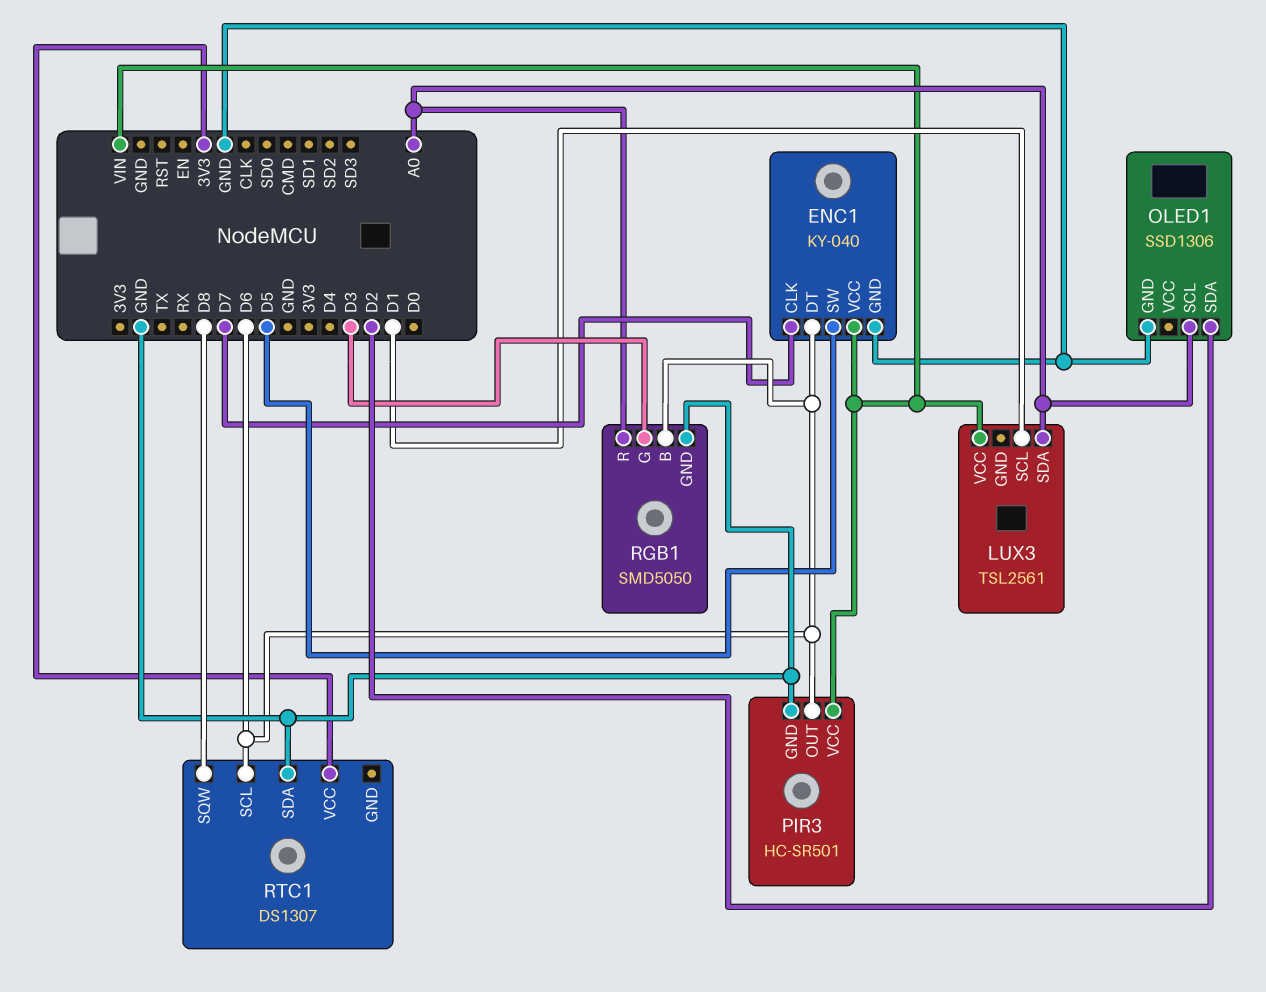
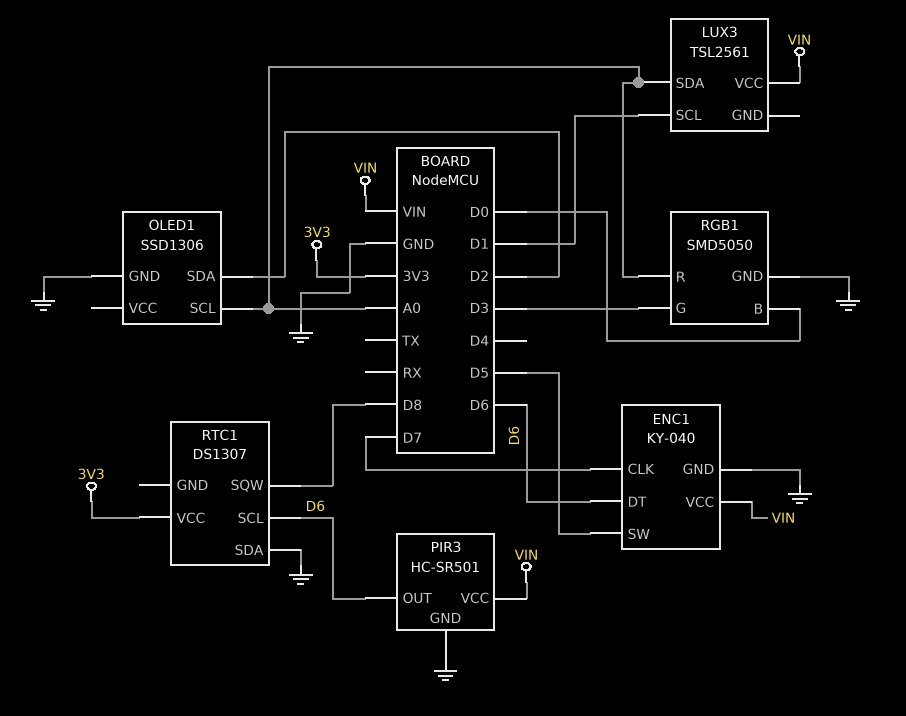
RGB1 pin B: D6 -> D0

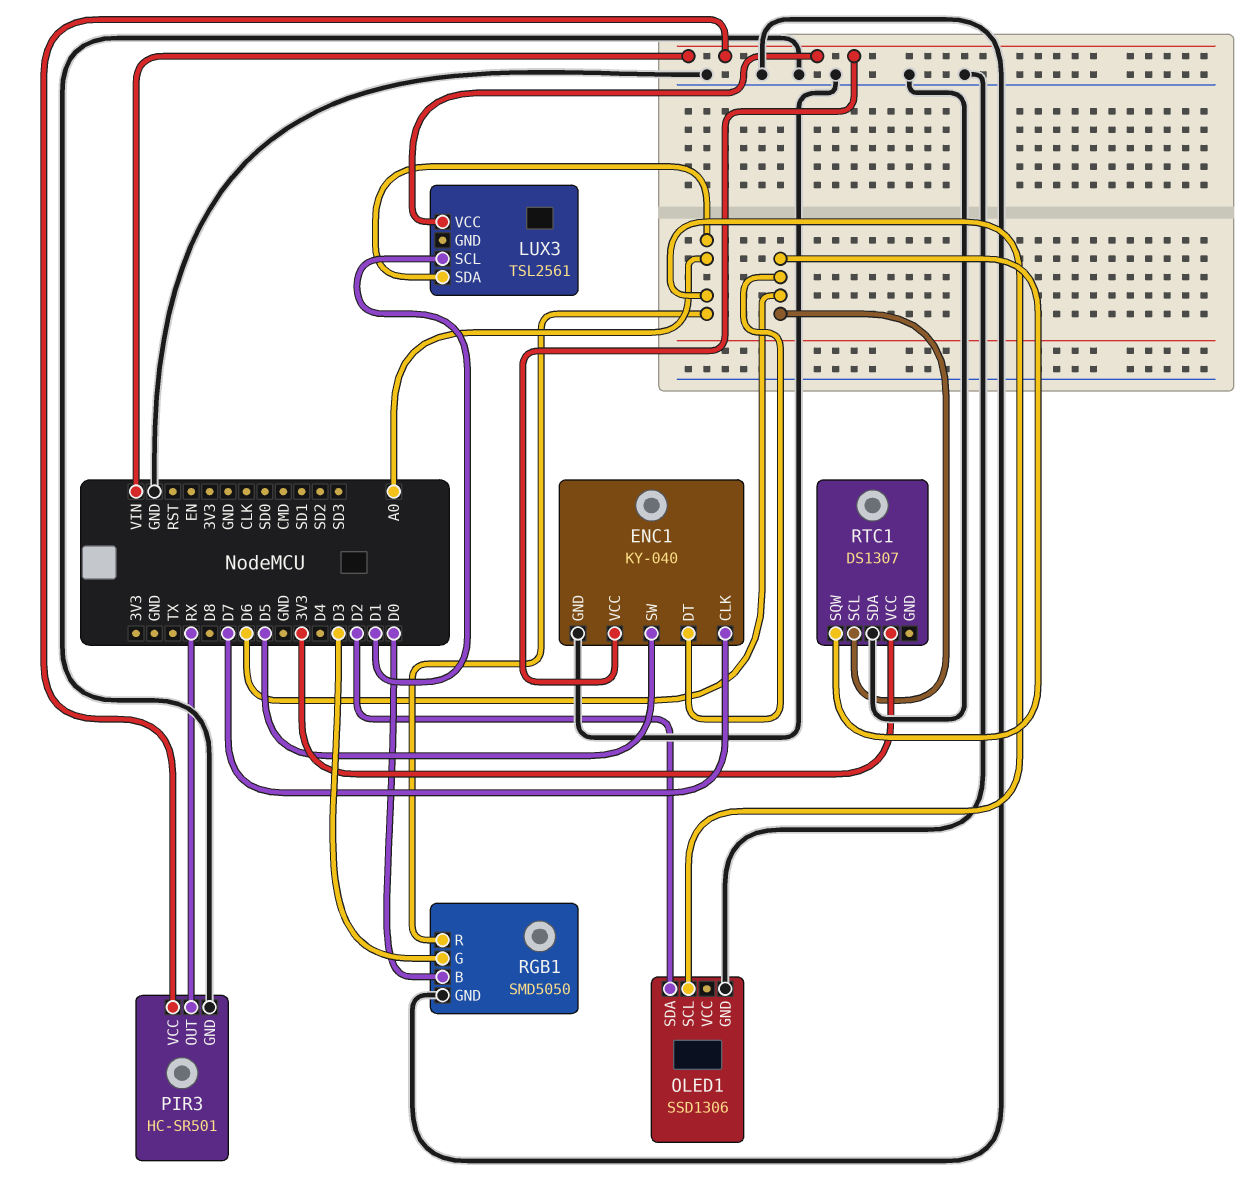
PIR3 pin OUT: D6 -> RX
RTC1 pin SQW: D8 -> D6

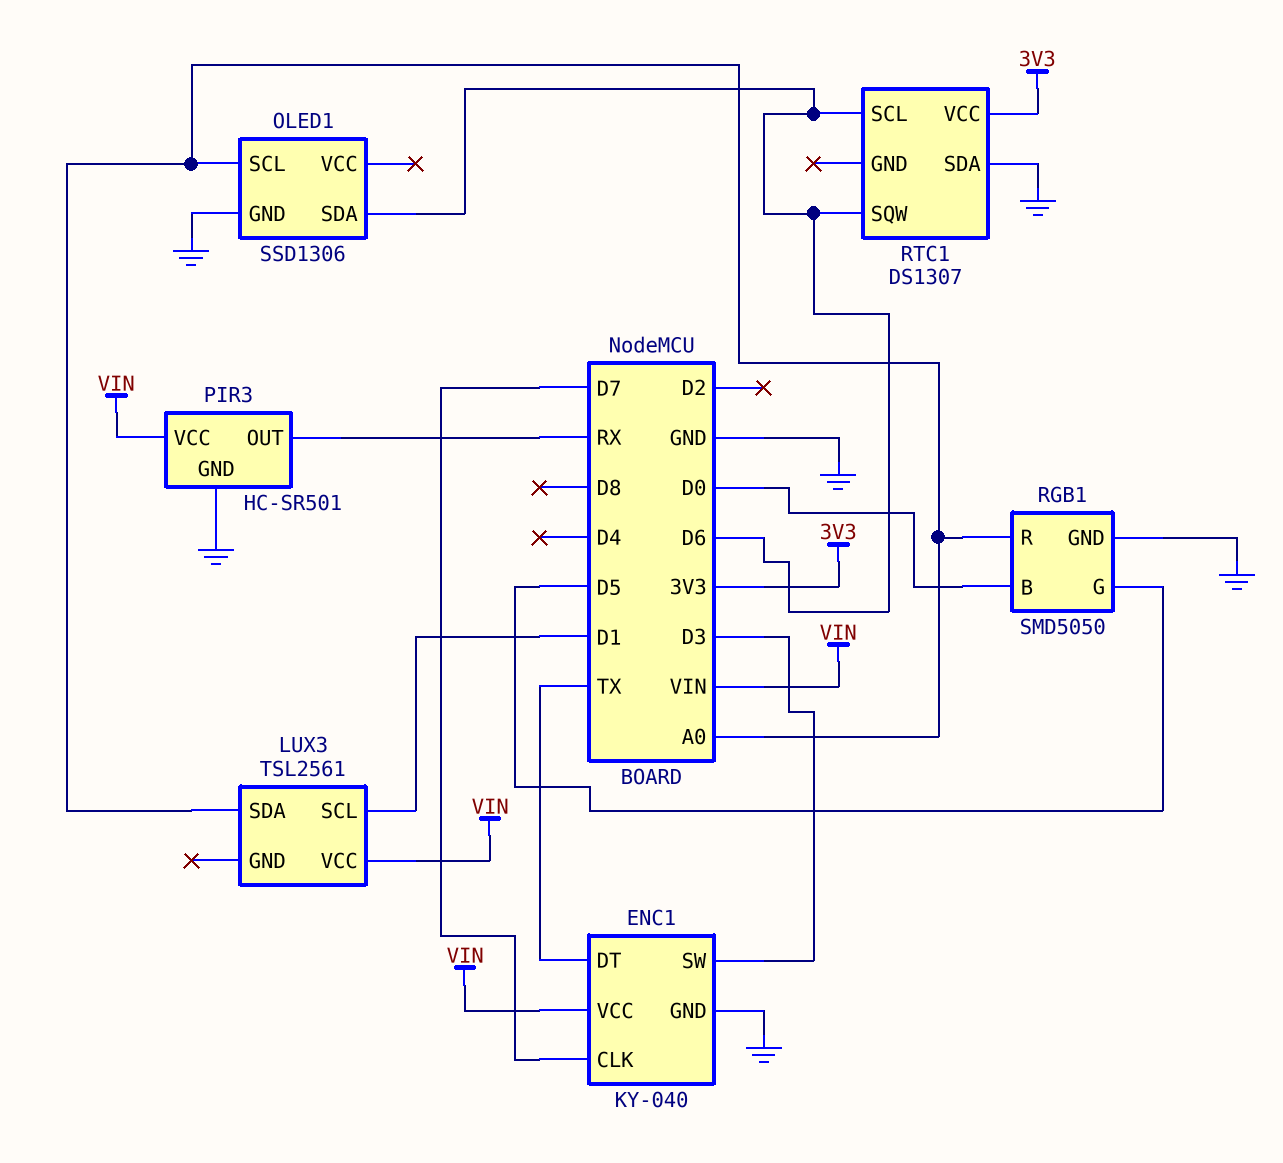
ENC1 pin DT: D6 -> TX
ENC1 pin SW: D5 -> D3
OLED1 pin SDA: D2 -> D6
RGB1 pin G: D3 -> D5

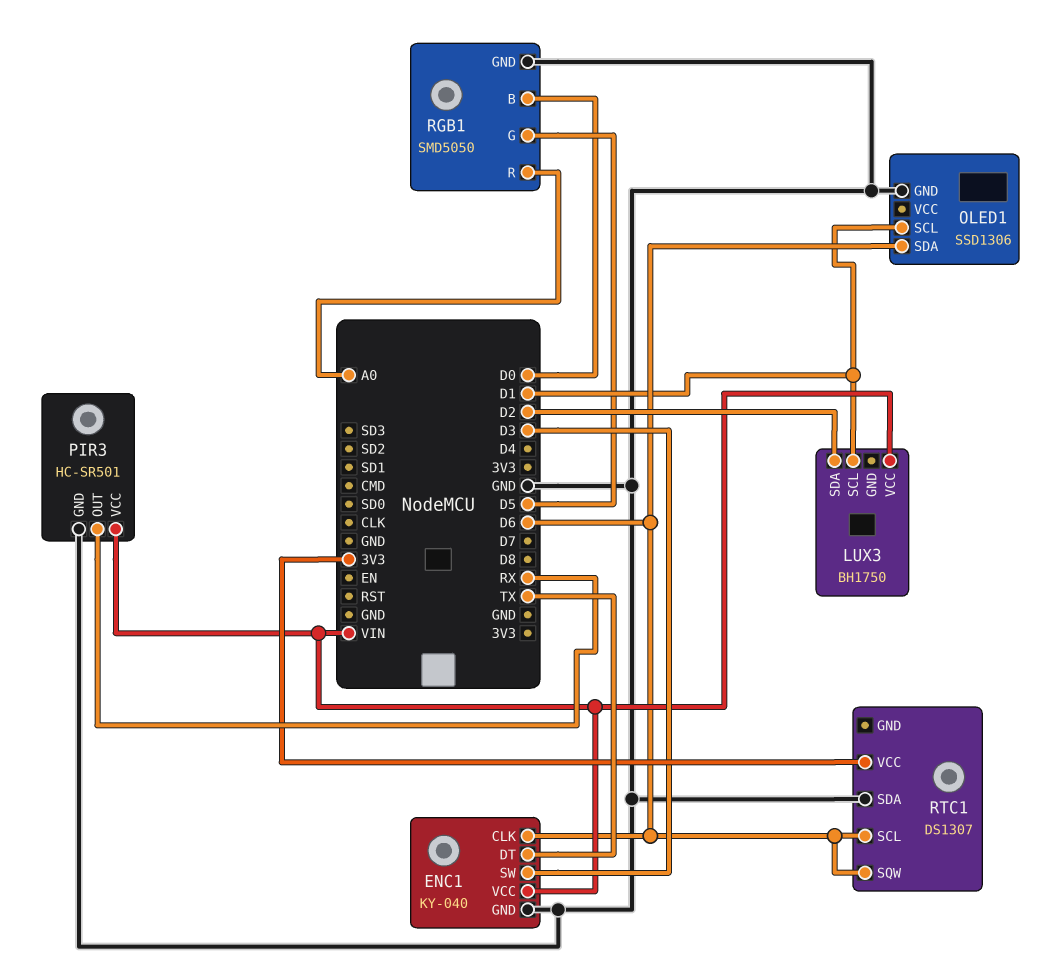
ENC1 pin CLK: D7 -> D6
LUX3: TSL2561 -> BH1750
LUX3 pin SDA: A0 -> D2
OLED1 pin SCL: A0 -> D1

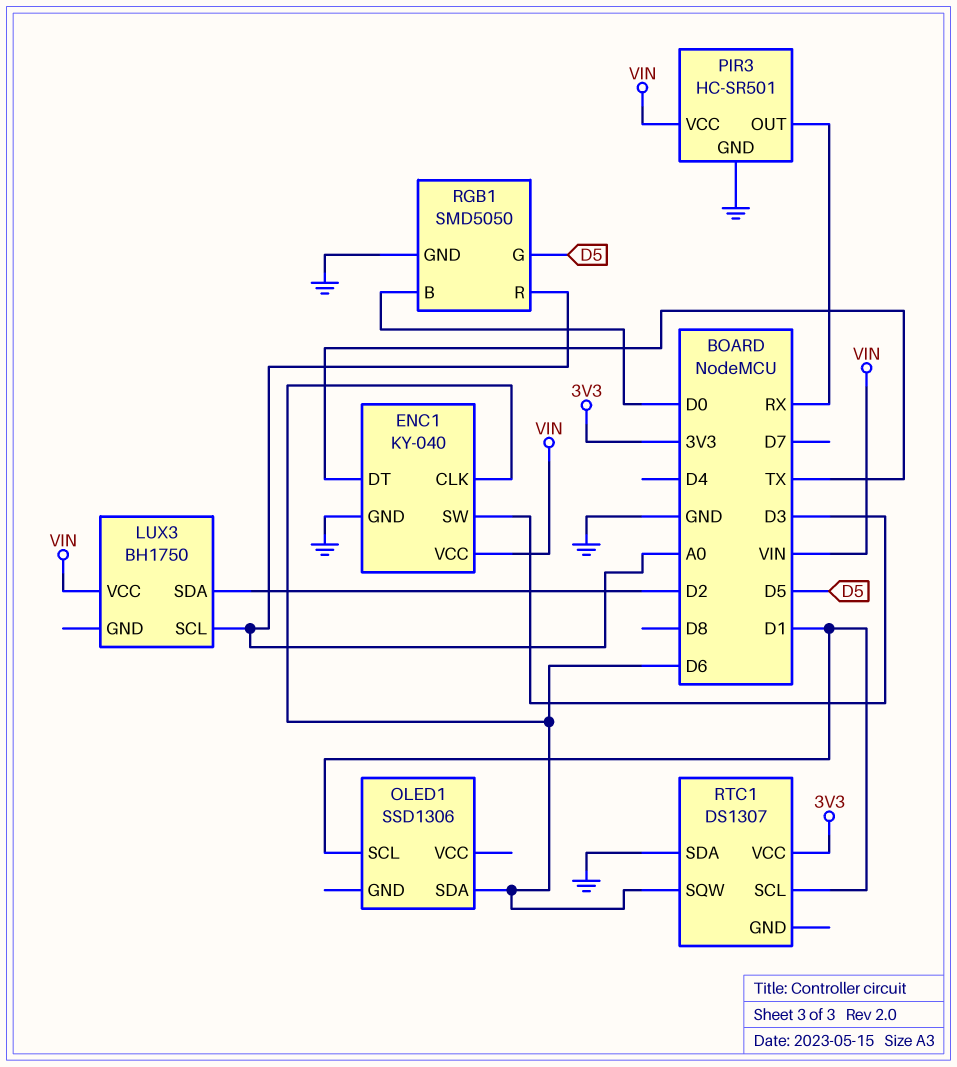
LUX3 pin SCL: D1 -> A0
OLED1 pin GND: GND -> none
RTC1 pin SCL: D6 -> D1

